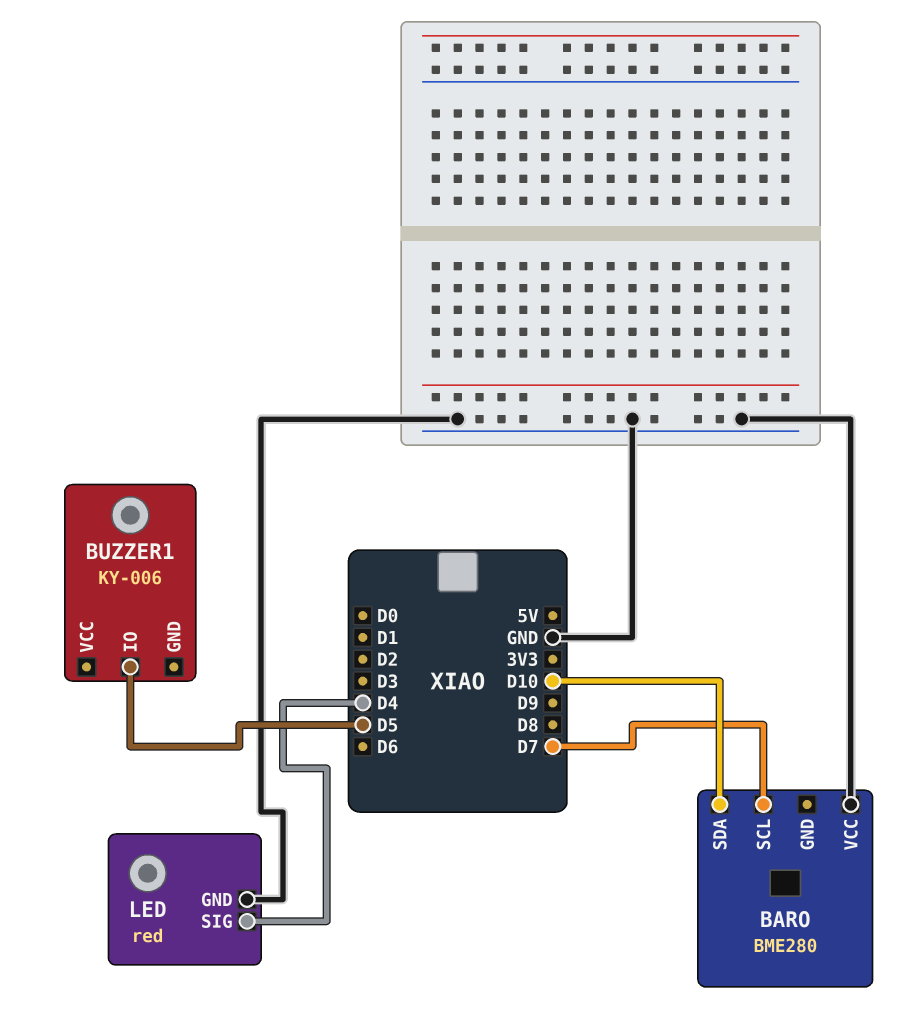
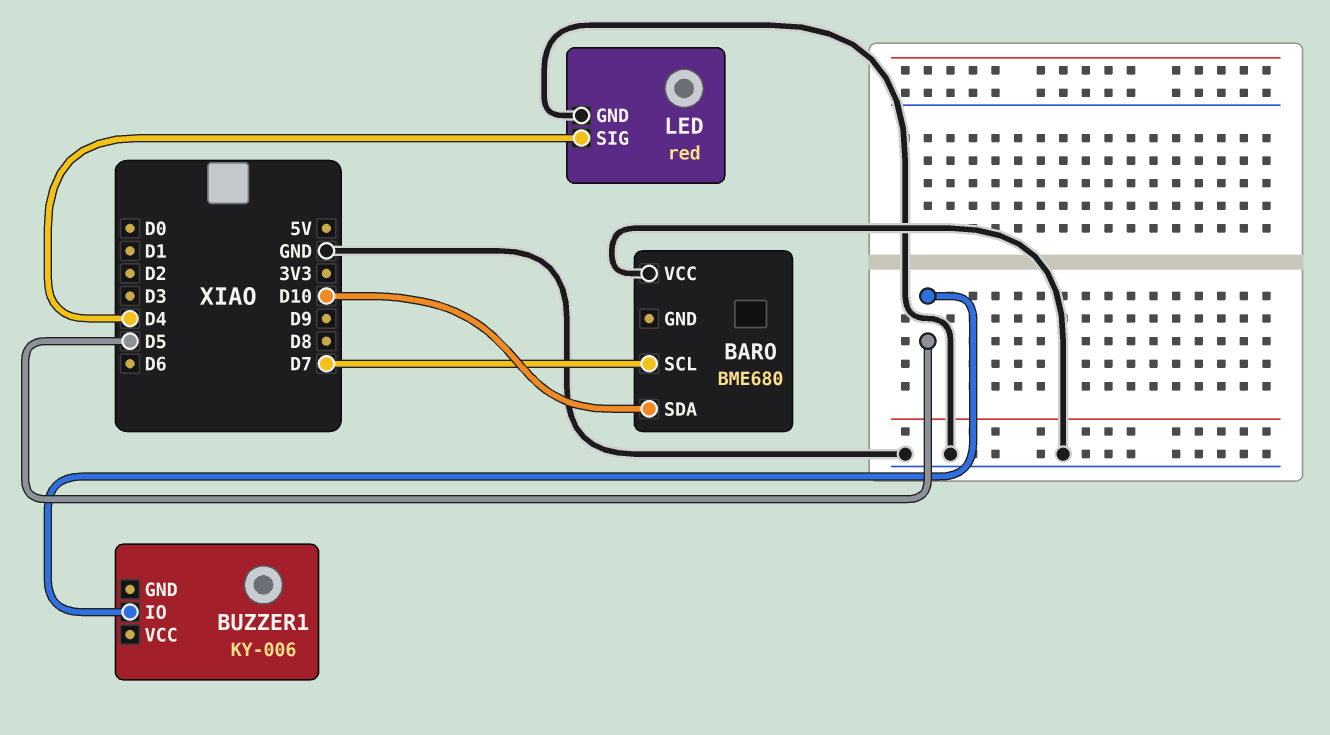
BARO: BME280 -> BME680

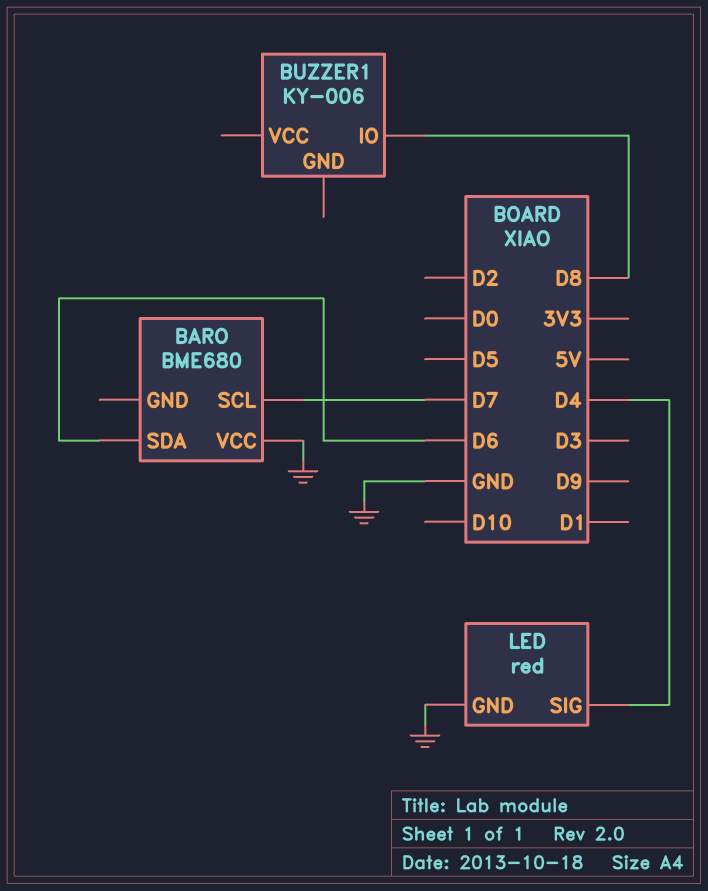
BARO pin SDA: D10 -> D6
BUZZER1 pin IO: D5 -> D8

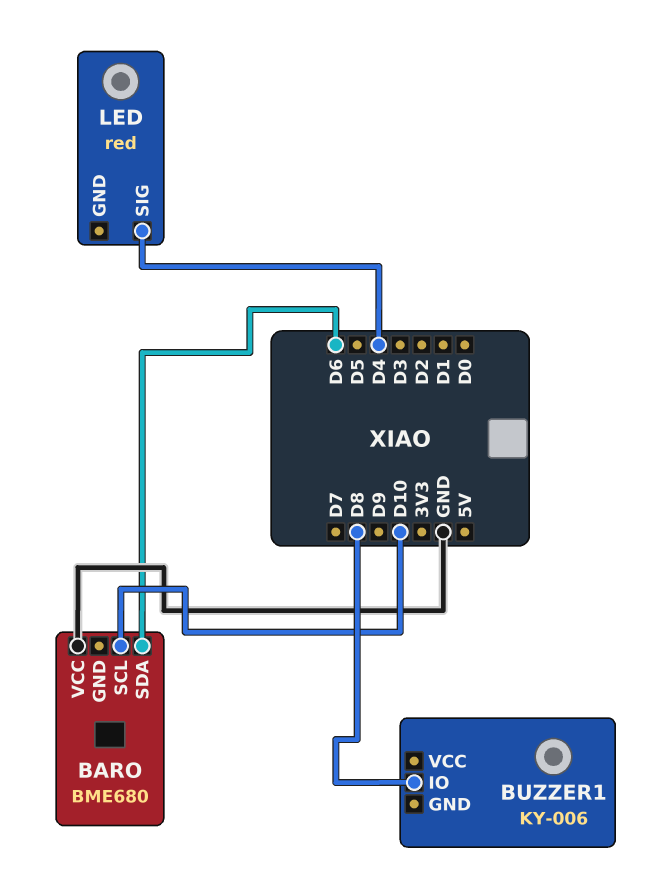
BARO pin SCL: D7 -> D10
LED pin GND: GND -> none

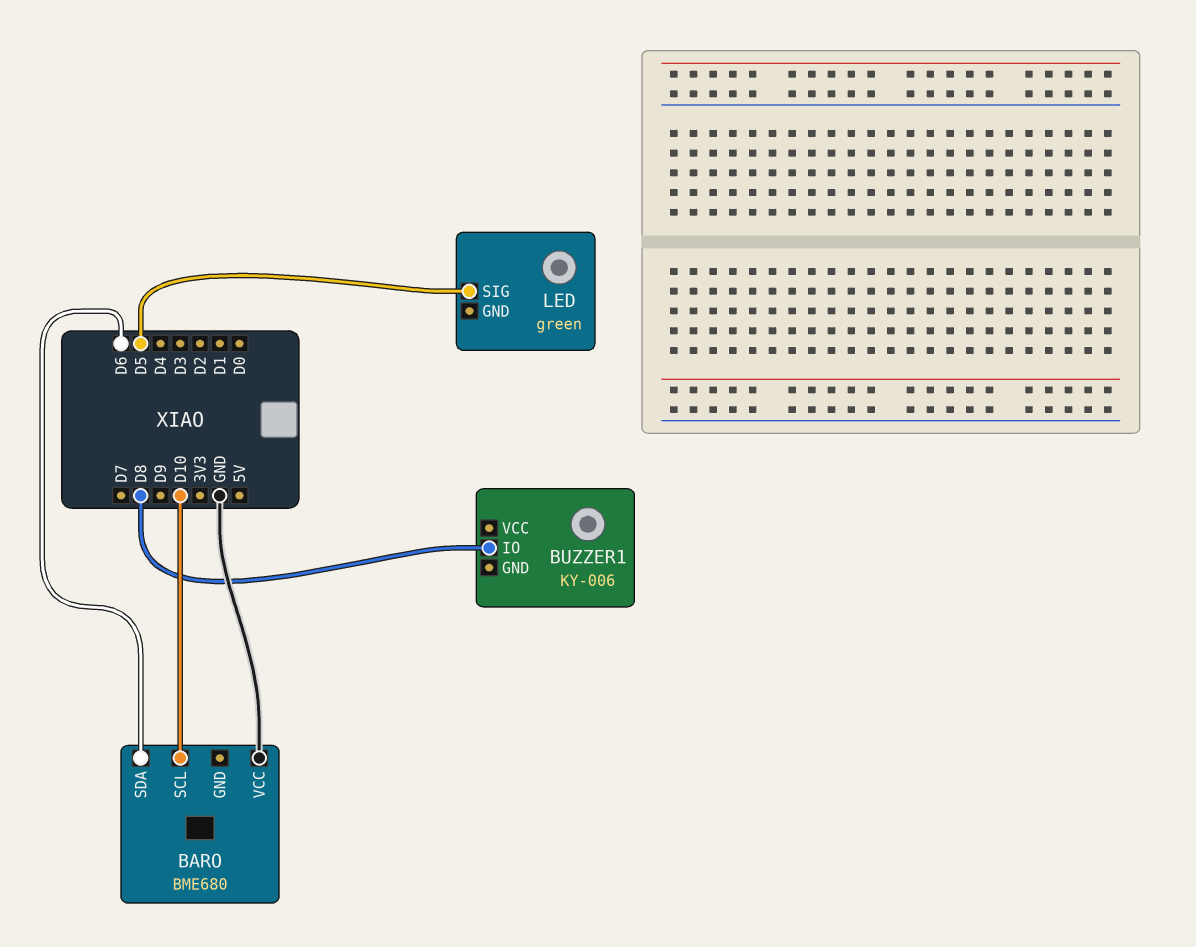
LED: red -> green
LED pin SIG: D4 -> D5

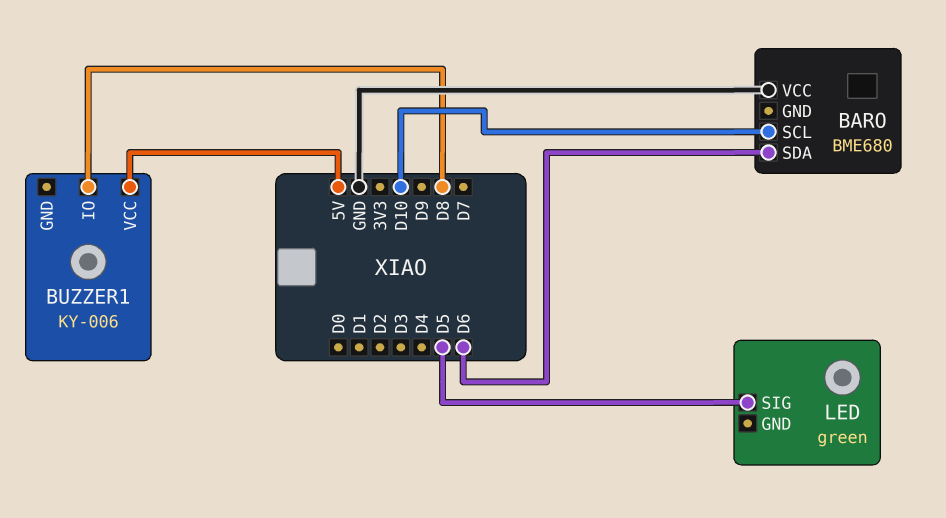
BUZZER1 pin VCC: none -> 5V

